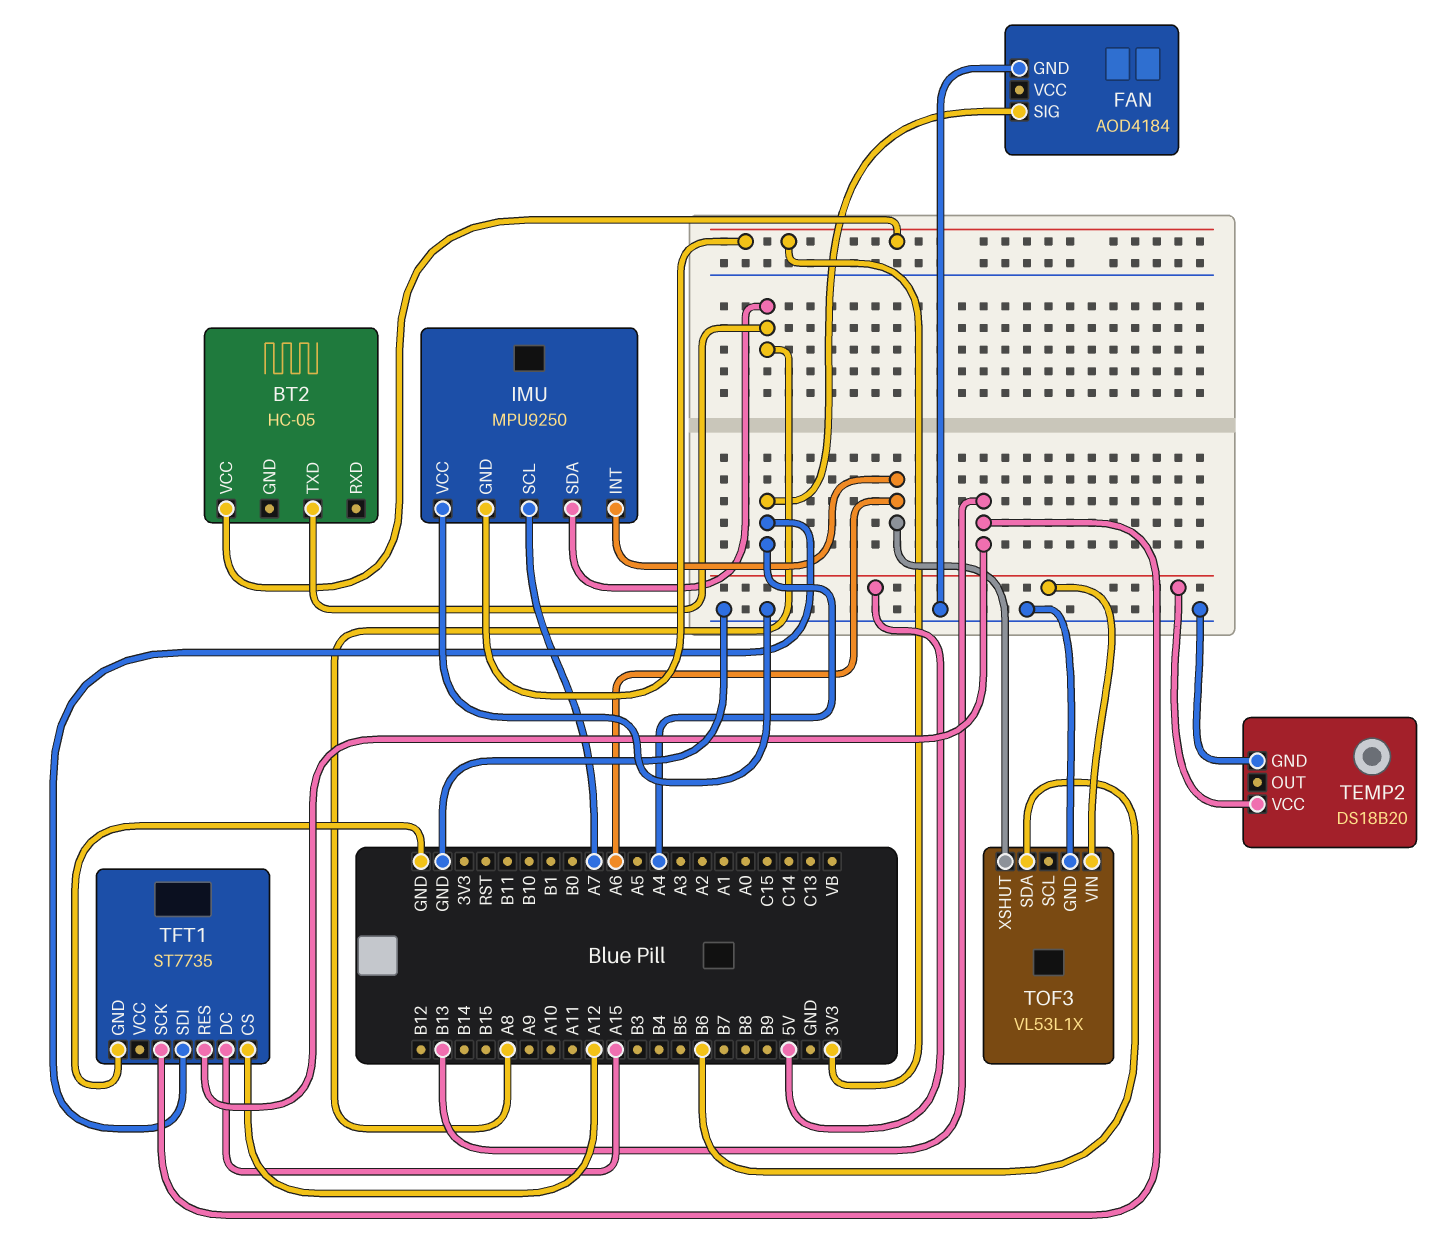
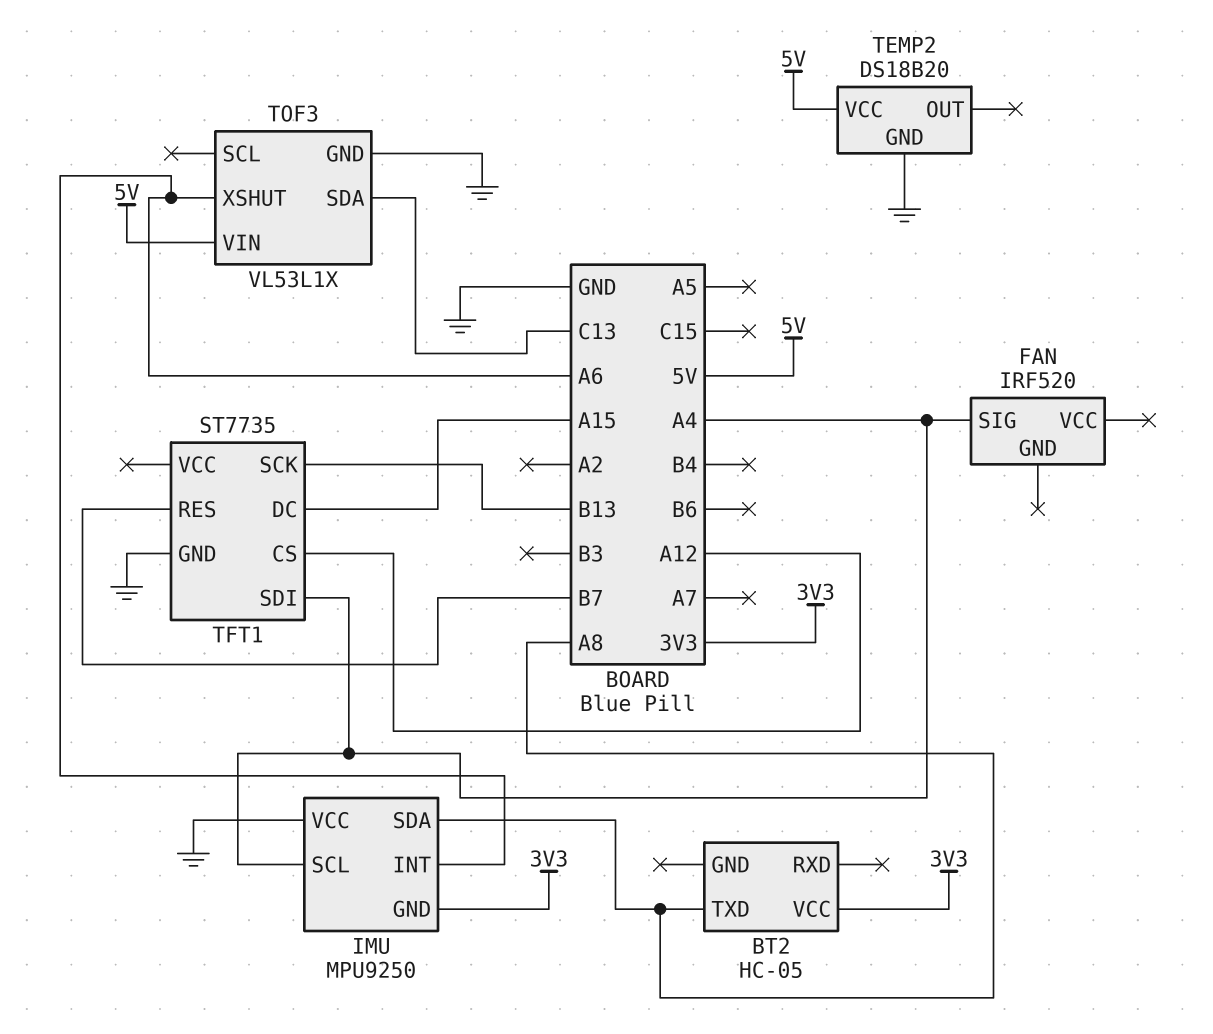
FAN: AOD4184 -> IRF520
FAN pin GND: GND -> none
IMU pin SCL: A7 -> A4
TFT1 pin RES: B13 -> B7
TOF3 pin SDA: B6 -> C13

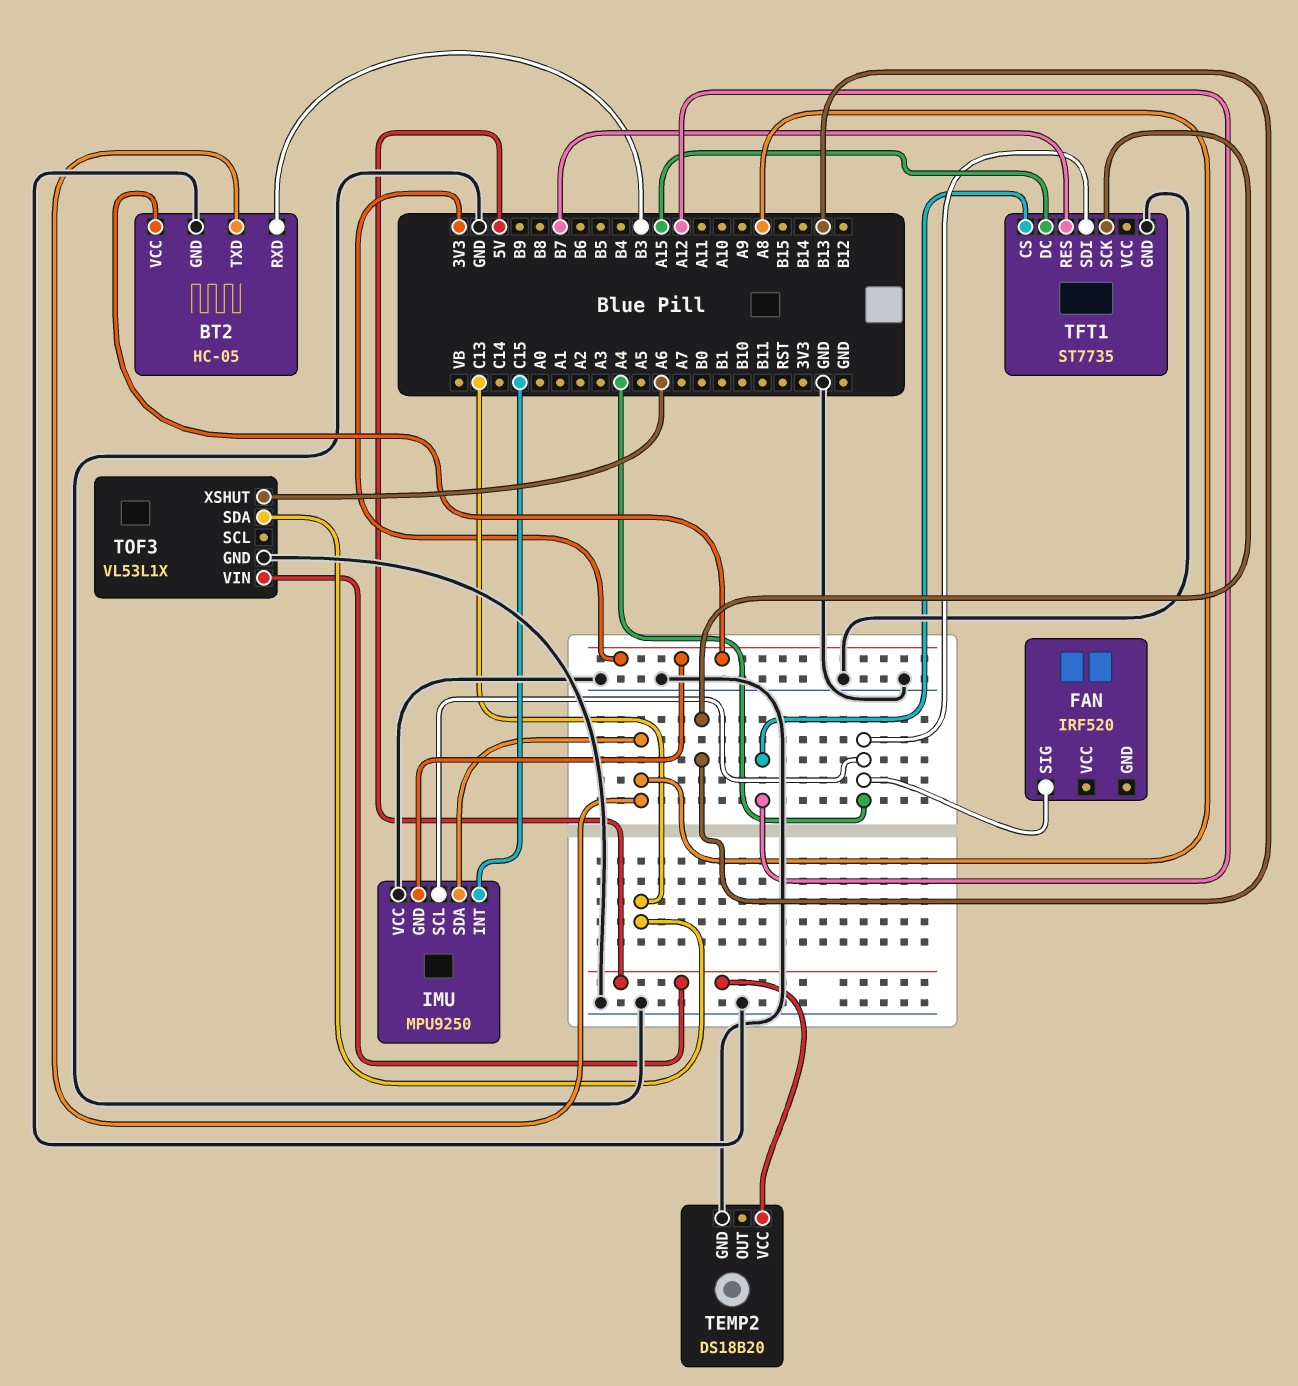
BT2 pin GND: none -> GND
BT2 pin RXD: none -> B3
IMU pin INT: A6 -> C15

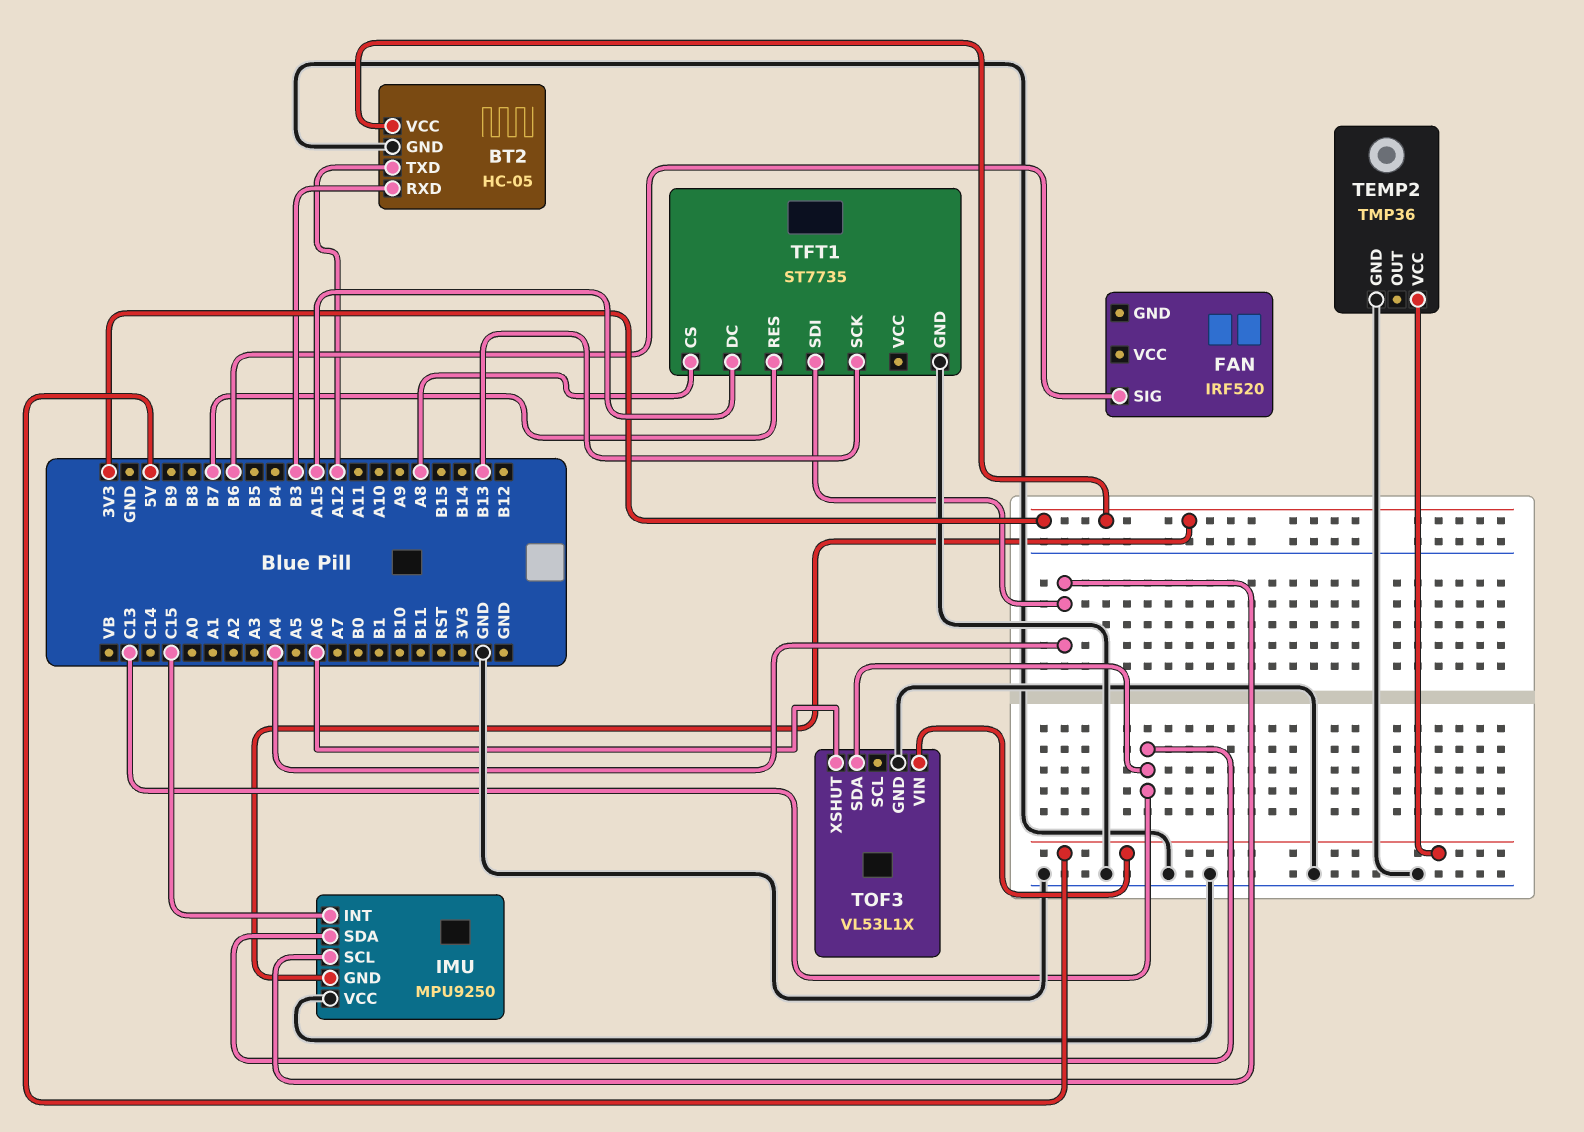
BT2 pin TXD: A8 -> A12
FAN pin SIG: A4 -> B6
IMU pin SDA: A8 -> C13
TEMP2: DS18B20 -> TMP36
TFT1 pin CS: A12 -> A8

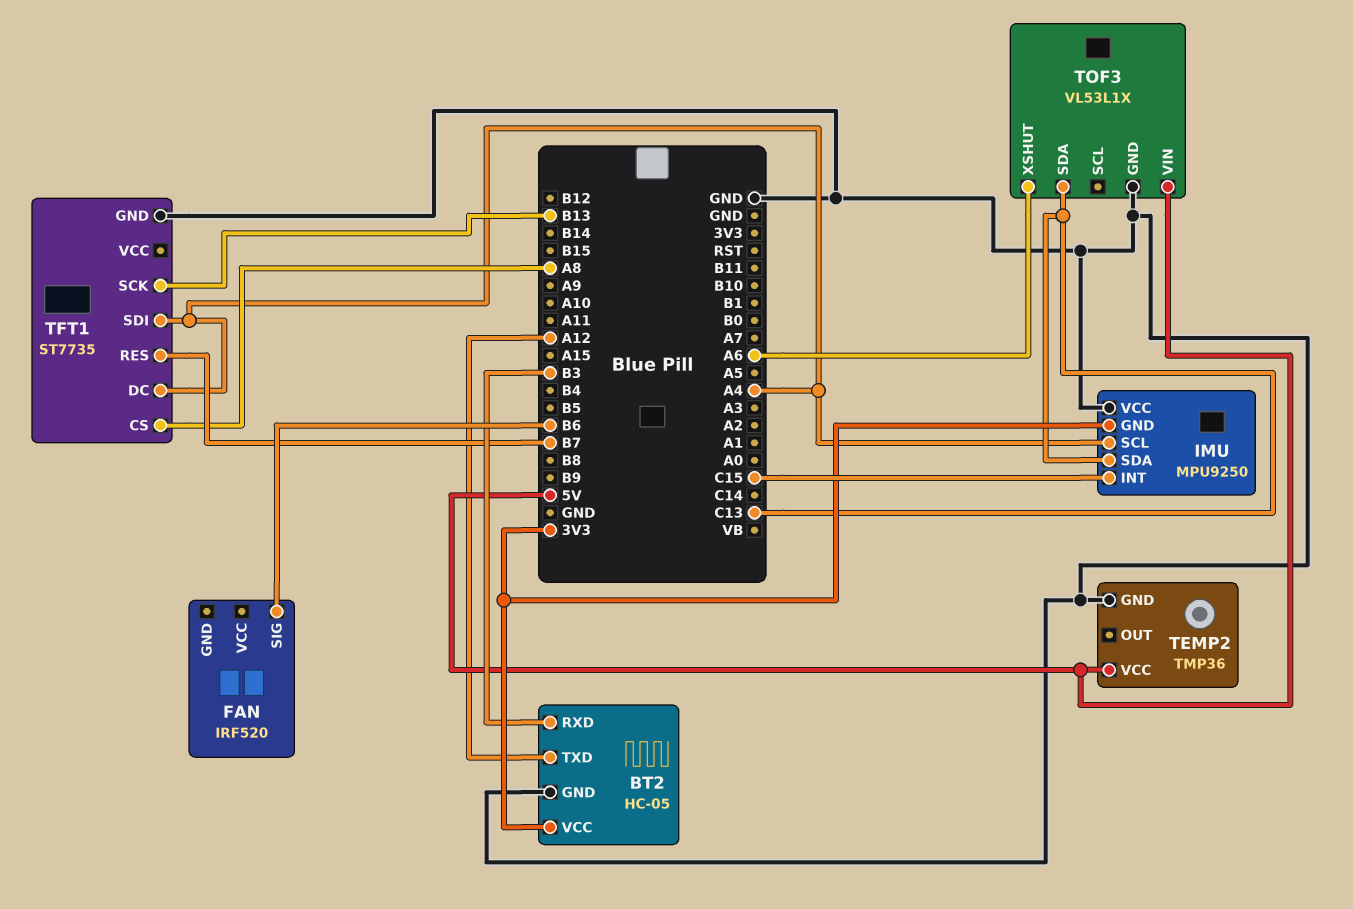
TFT1 pin DC: A15 -> A4

